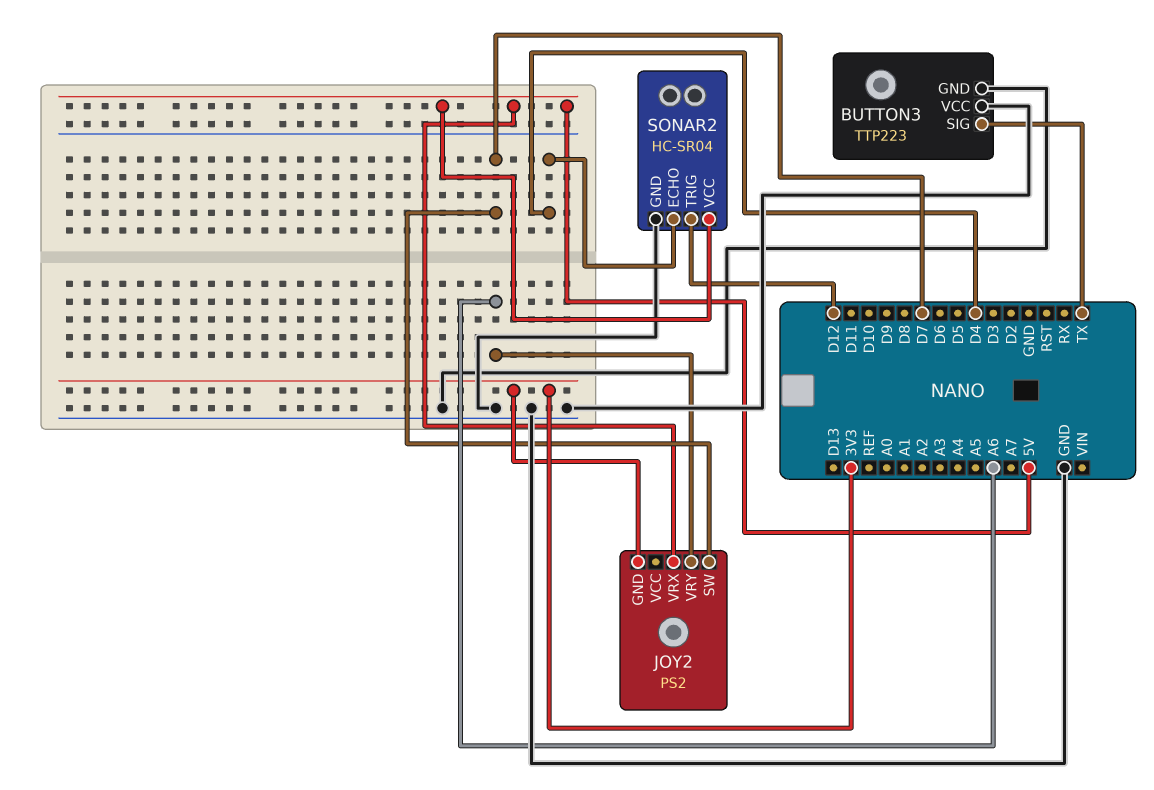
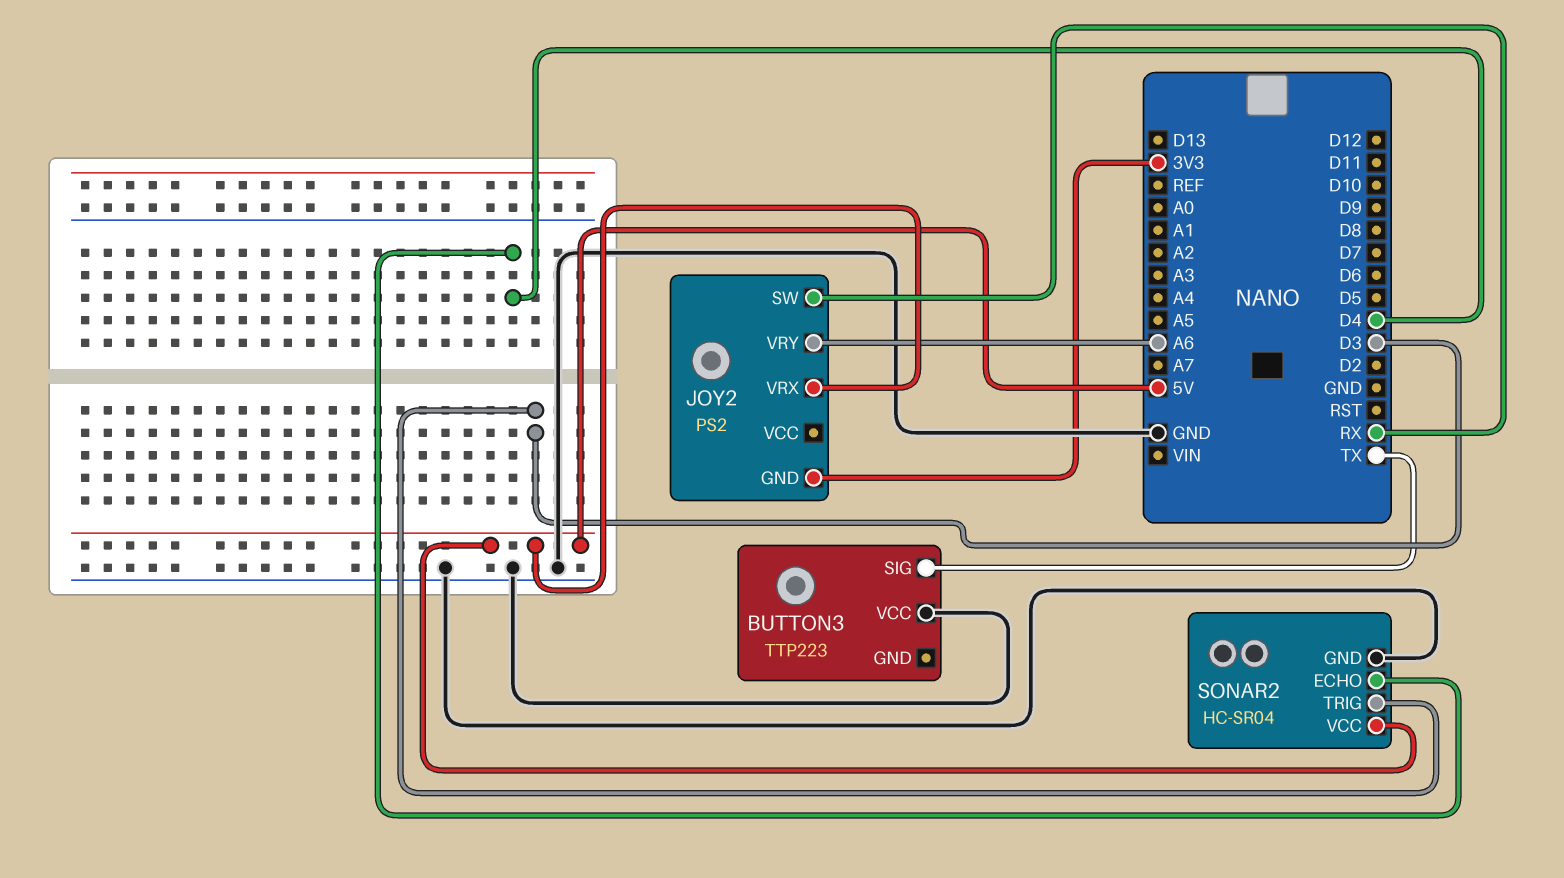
BUTTON3 pin GND: GND -> none
JOY2 pin SW: D7 -> RX
SONAR2 pin TRIG: D12 -> D3

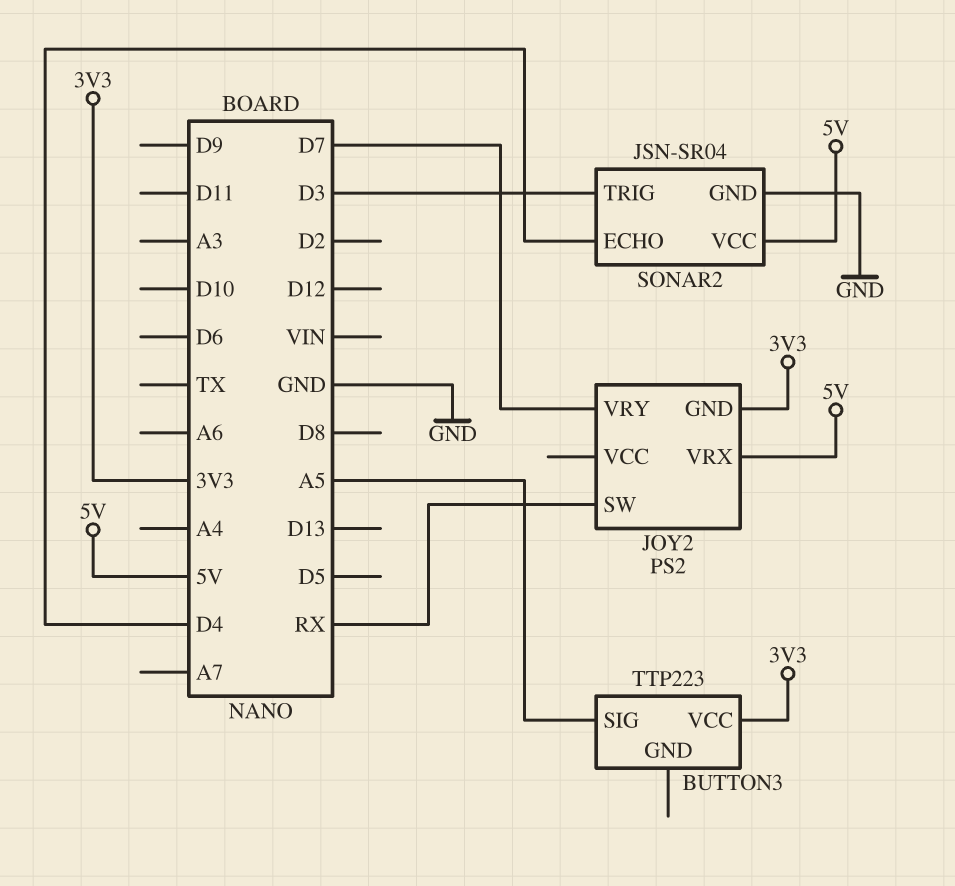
BUTTON3 pin SIG: TX -> A5
BUTTON3 pin VCC: GND -> 3V3
JOY2 pin VRY: A6 -> D7
SONAR2: HC-SR04 -> JSN-SR04

